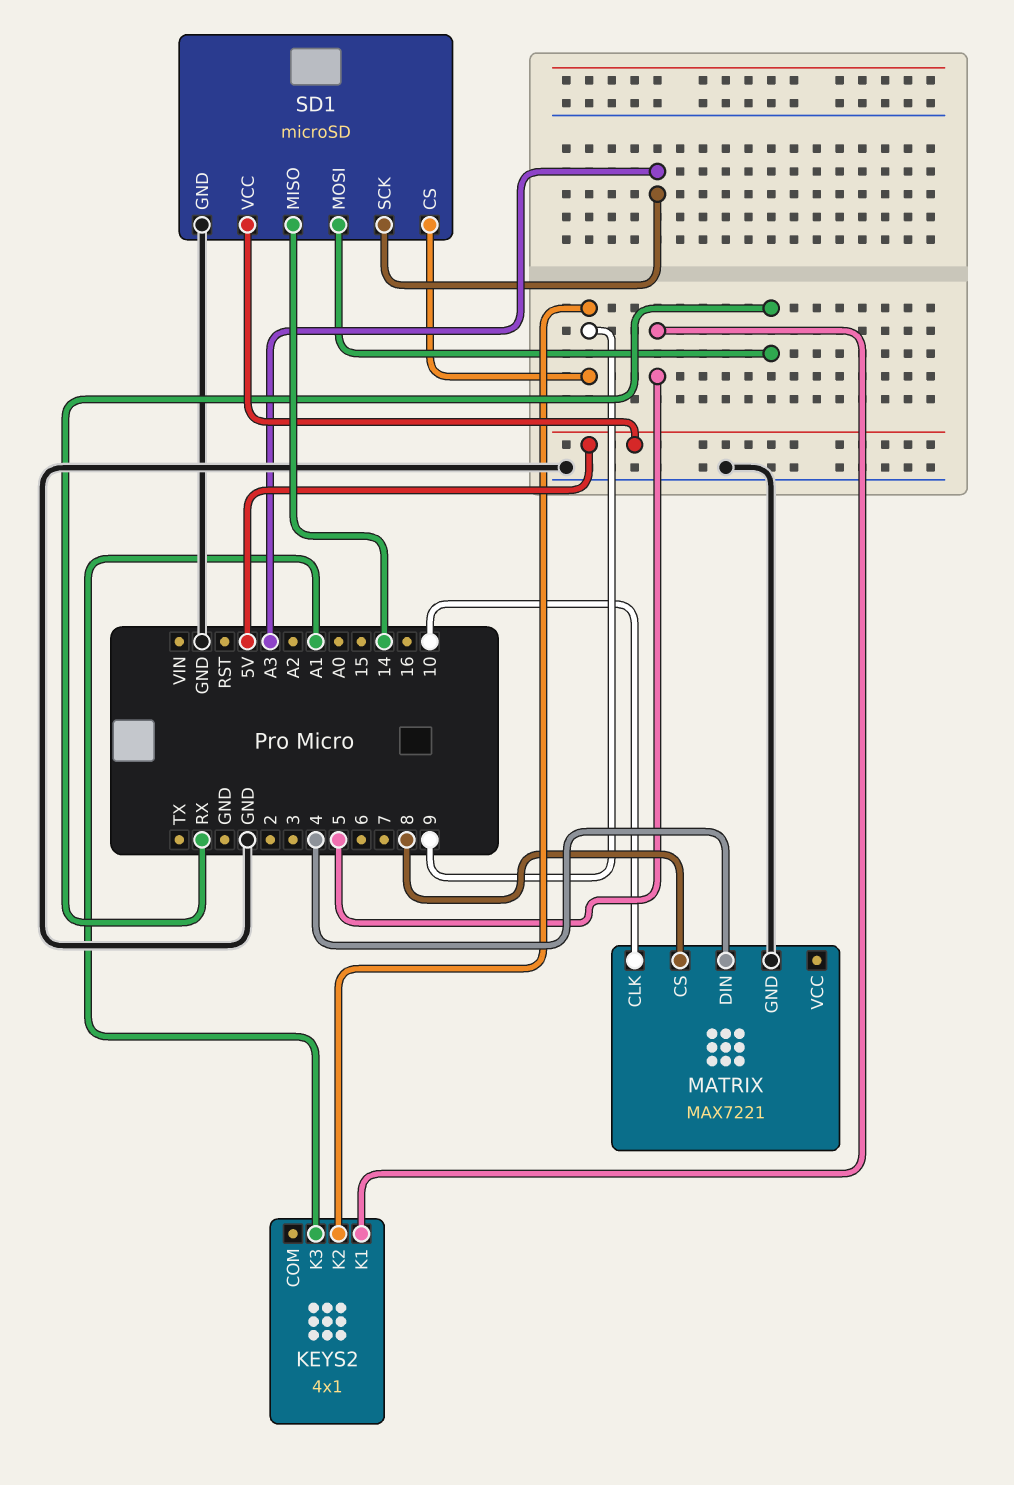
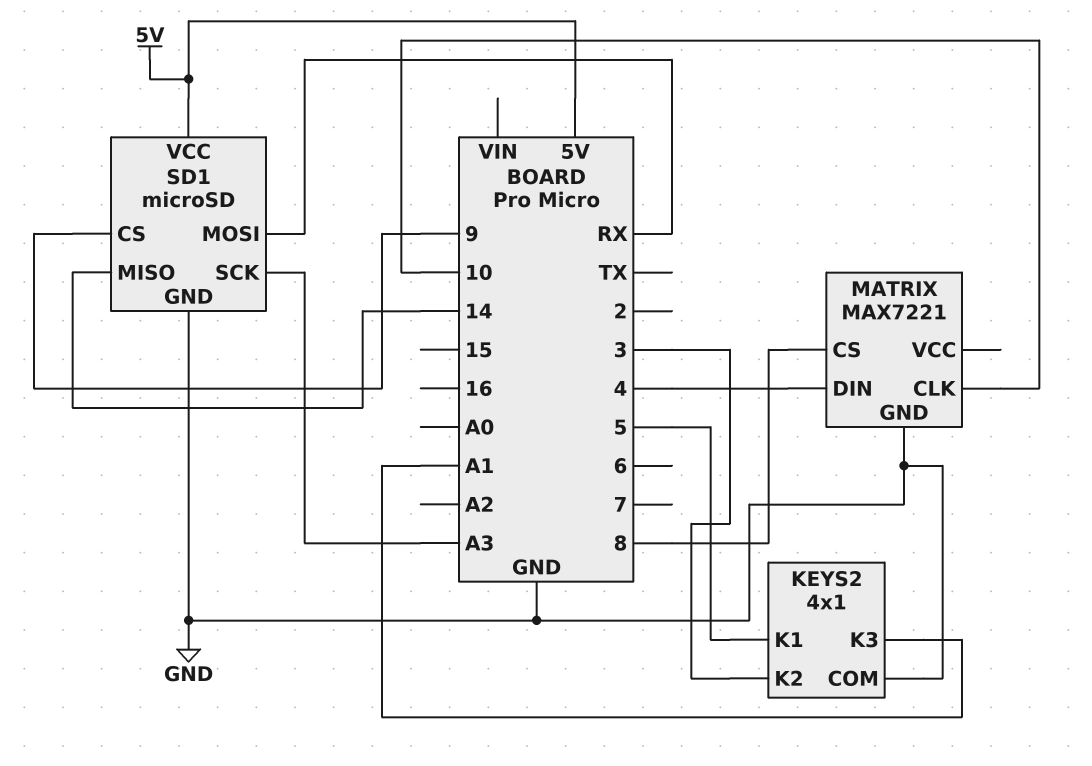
KEYS2 pin COM: none -> GND
KEYS2 pin K2: 9 -> 3

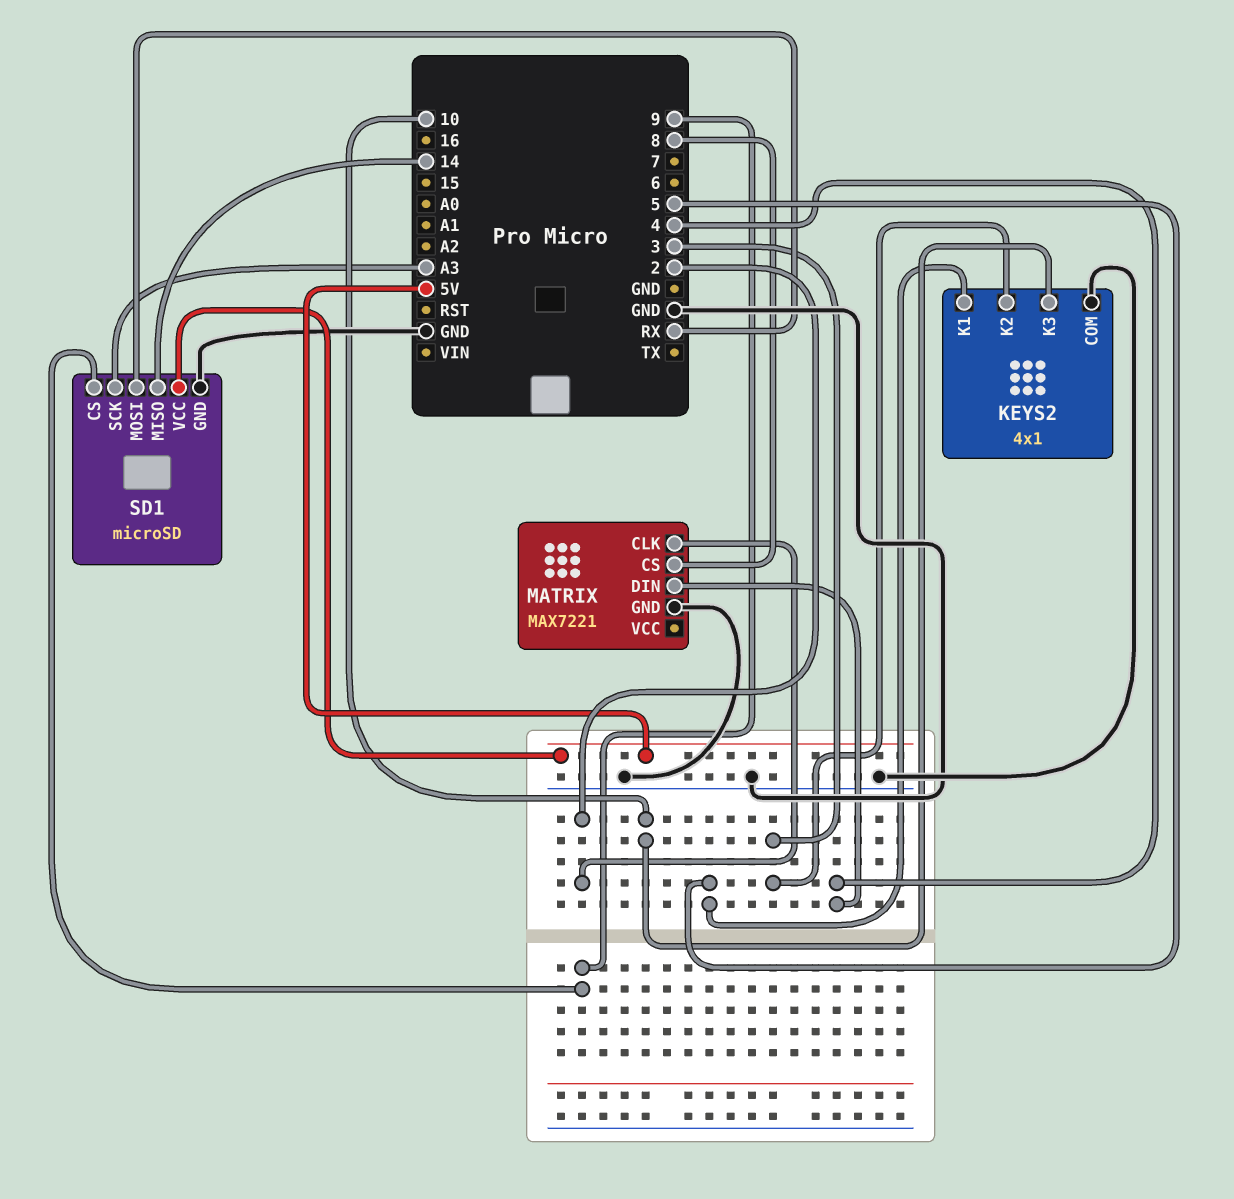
KEYS2 pin K3: A1 -> 10
MATRIX pin CLK: 10 -> 2

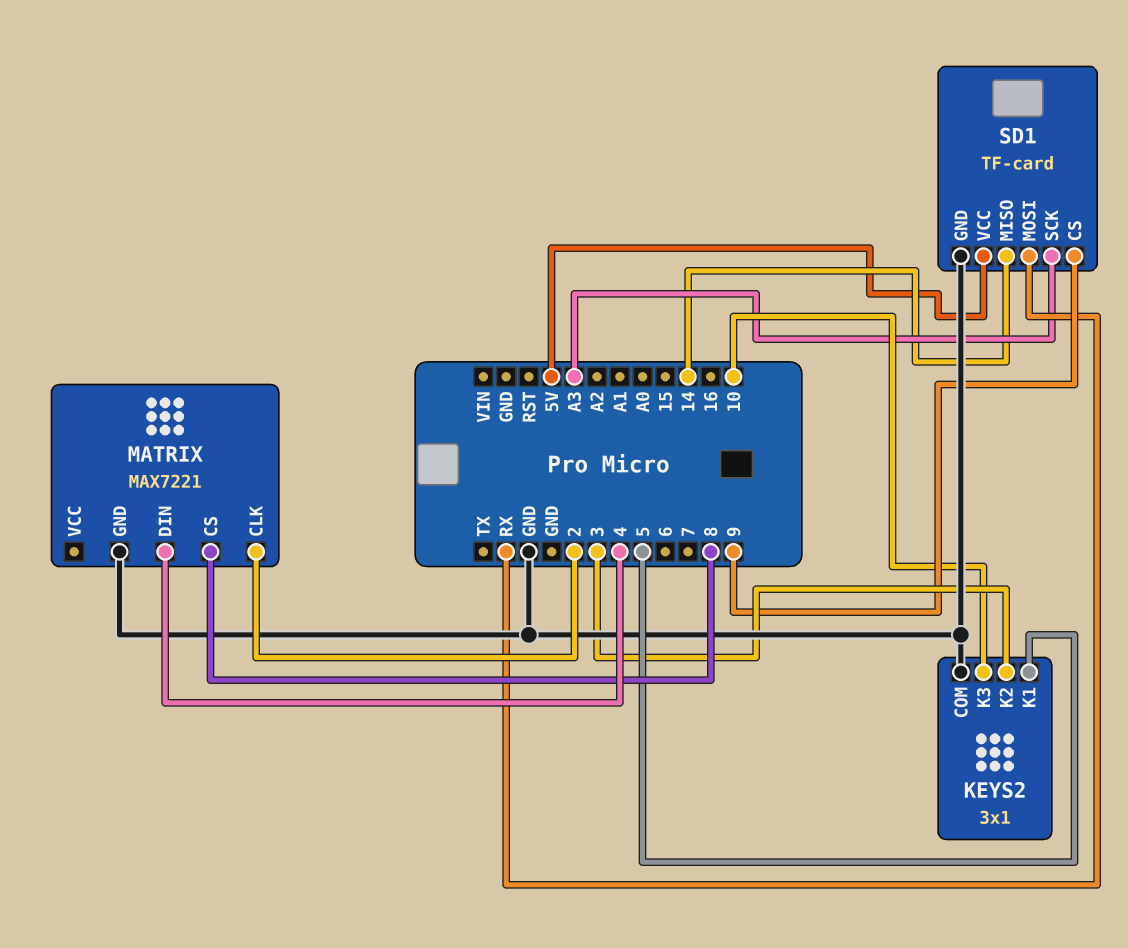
KEYS2: 4x1 -> 3x1
SD1: microSD -> TF-card

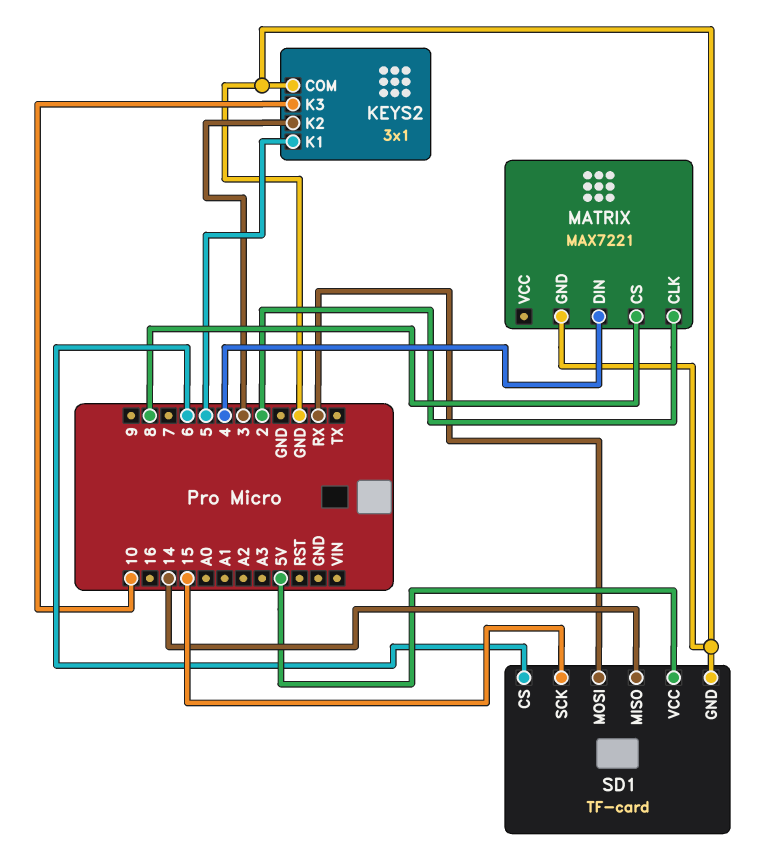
SD1 pin CS: 9 -> 6
SD1 pin SCK: A3 -> 15

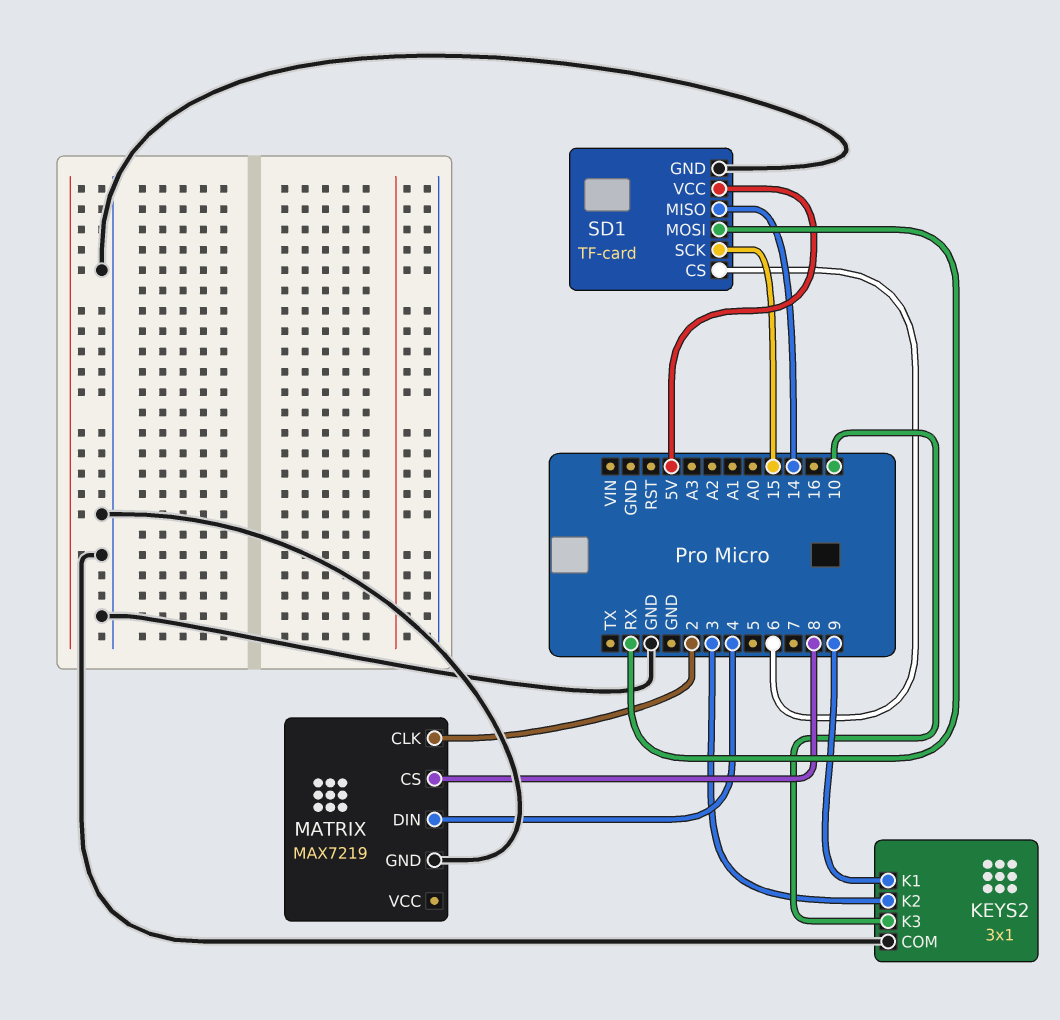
KEYS2 pin K1: 5 -> 9
MATRIX: MAX7221 -> MAX7219

